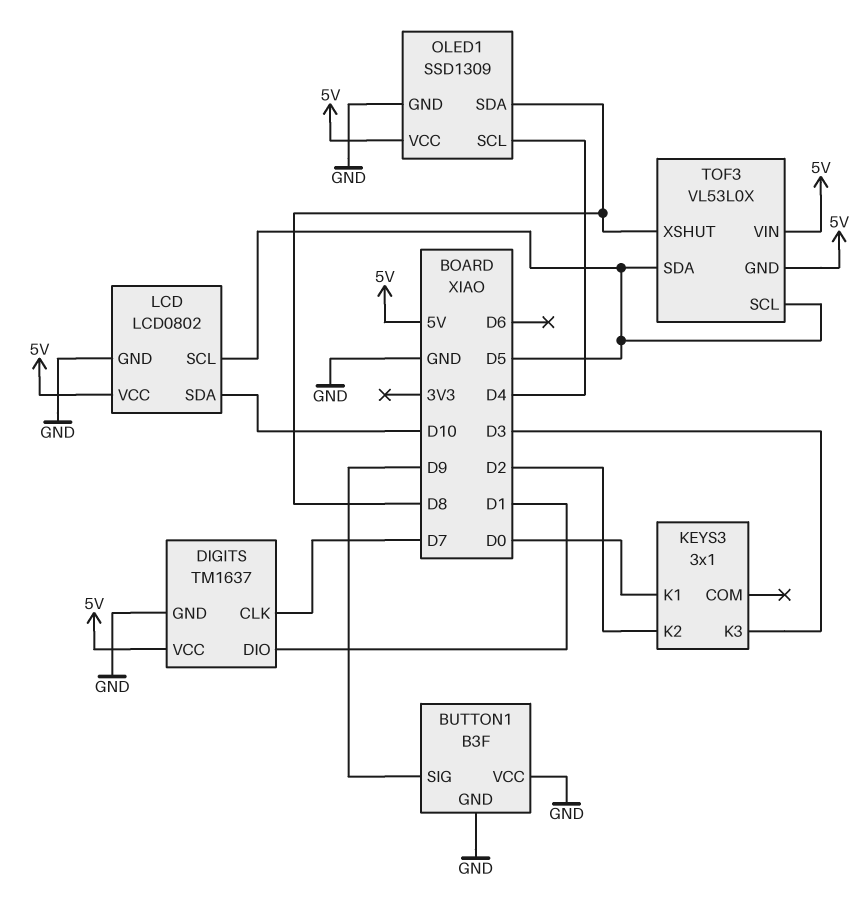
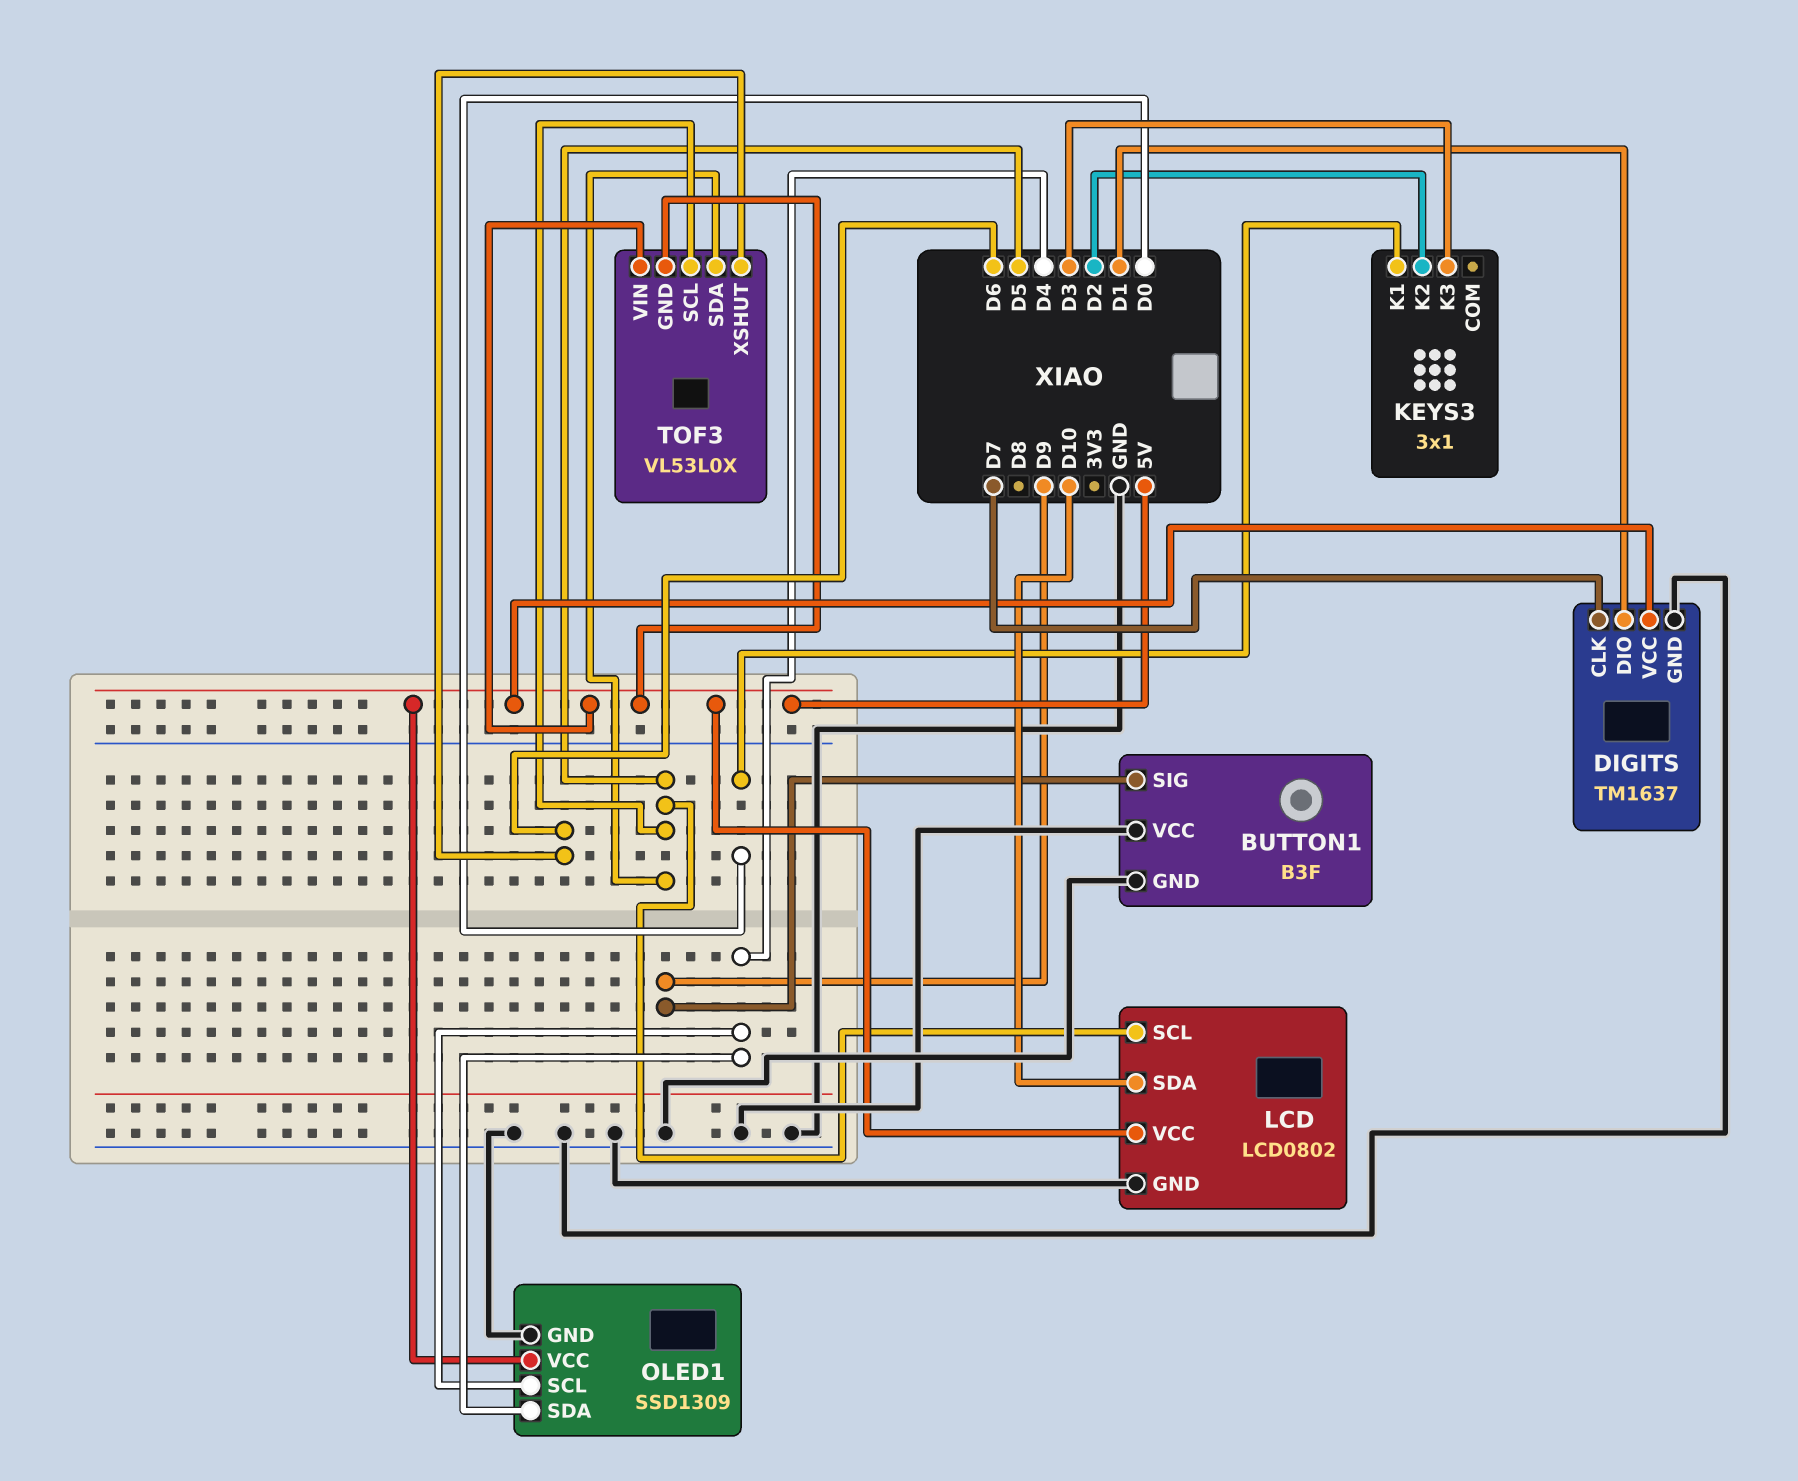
OLED1 pin SDA: D8 -> D4
TOF3 pin XSHUT: D8 -> D6

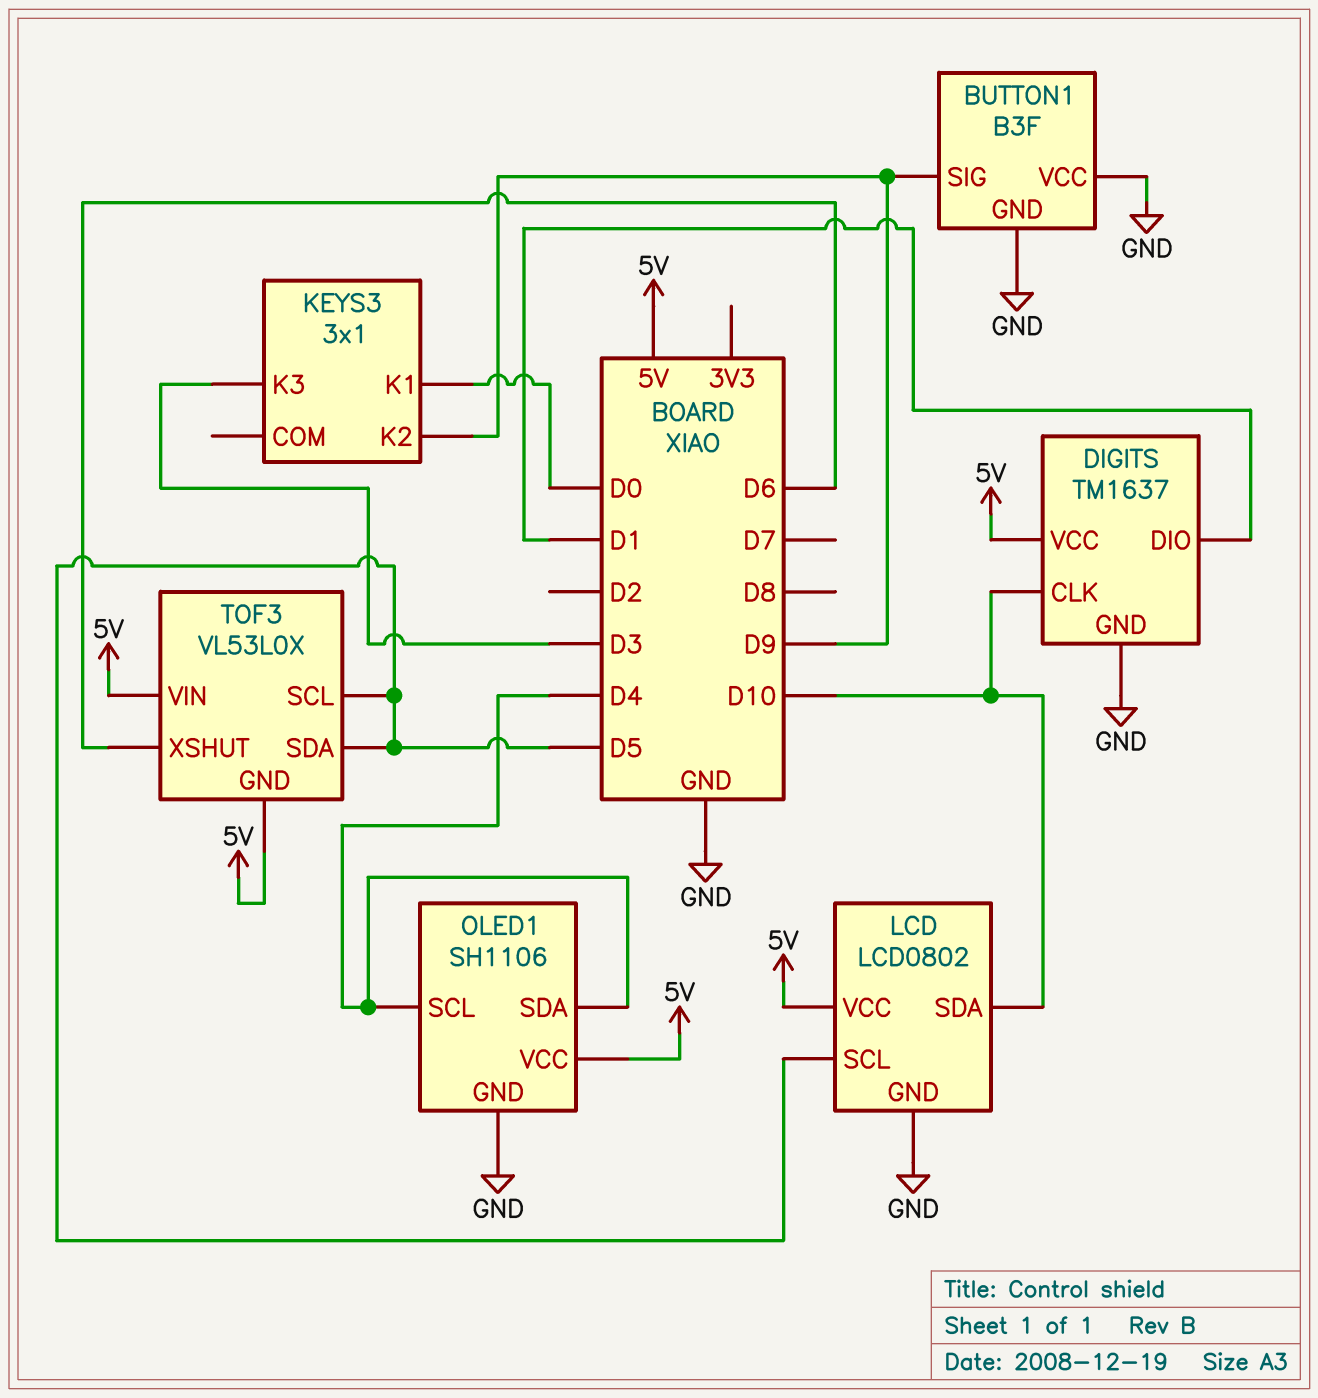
DIGITS pin CLK: D7 -> D10
KEYS3 pin K2: D2 -> D9
OLED1: SSD1309 -> SH1106

